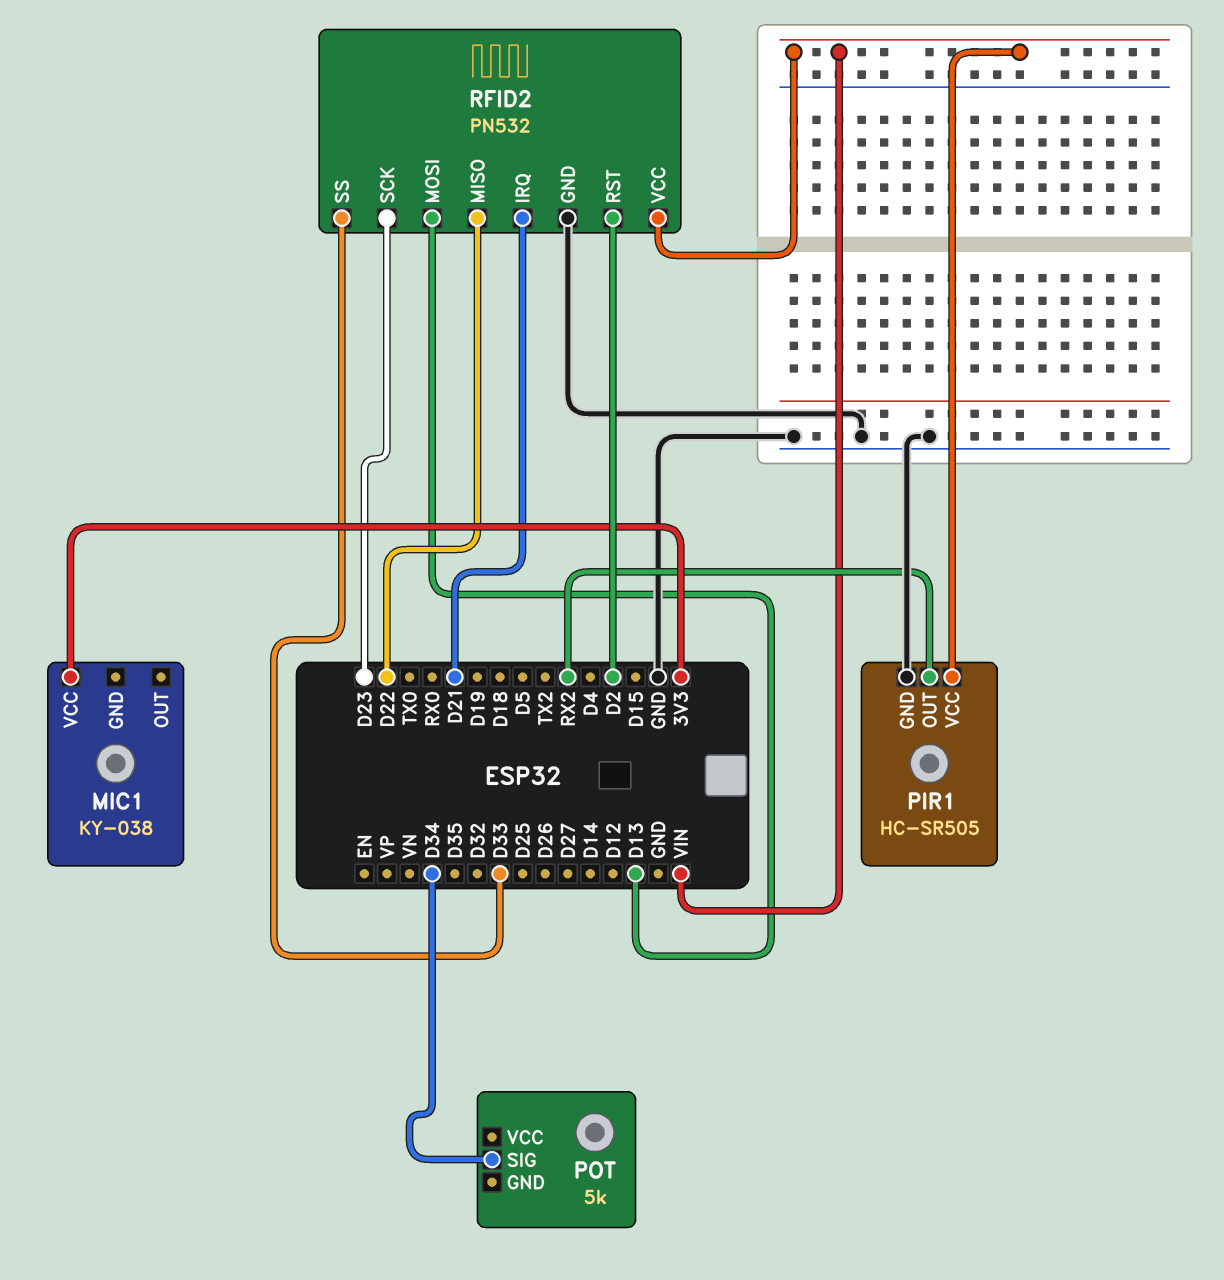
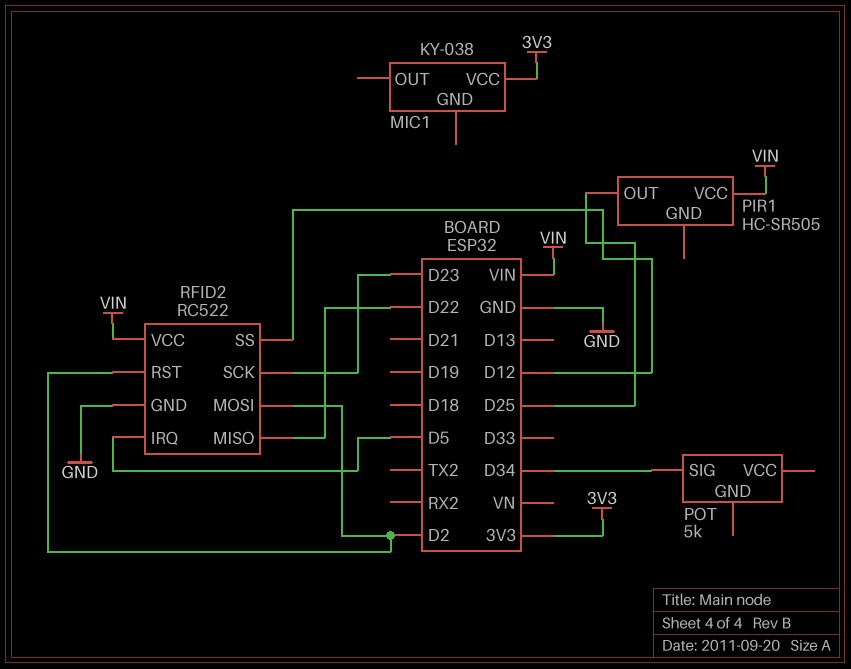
PIR1 pin GND: GND -> none
PIR1 pin OUT: RX2 -> D25
RFID2: PN532 -> RC522
RFID2 pin IRQ: D21 -> D5
RFID2 pin MOSI: D13 -> D2
RFID2 pin SS: D33 -> D12

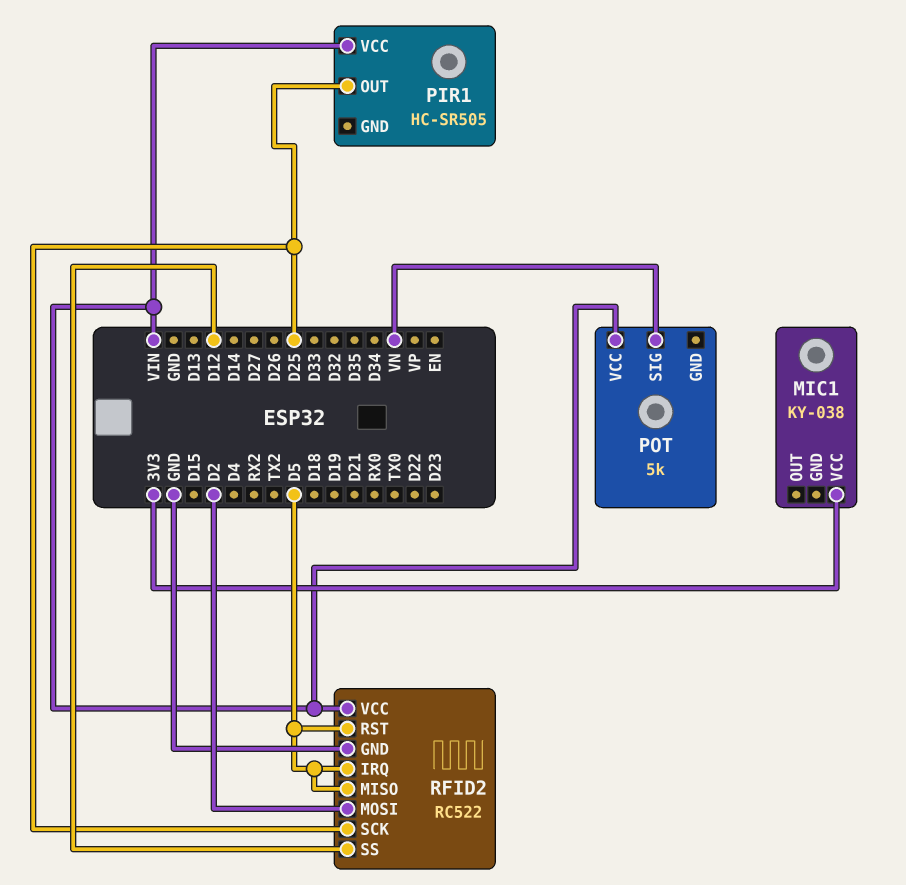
POT pin SIG: D34 -> VN
POT pin VCC: none -> VIN
RFID2 pin MISO: D22 -> D5
RFID2 pin RST: D2 -> D5
RFID2 pin SCK: D23 -> D25

